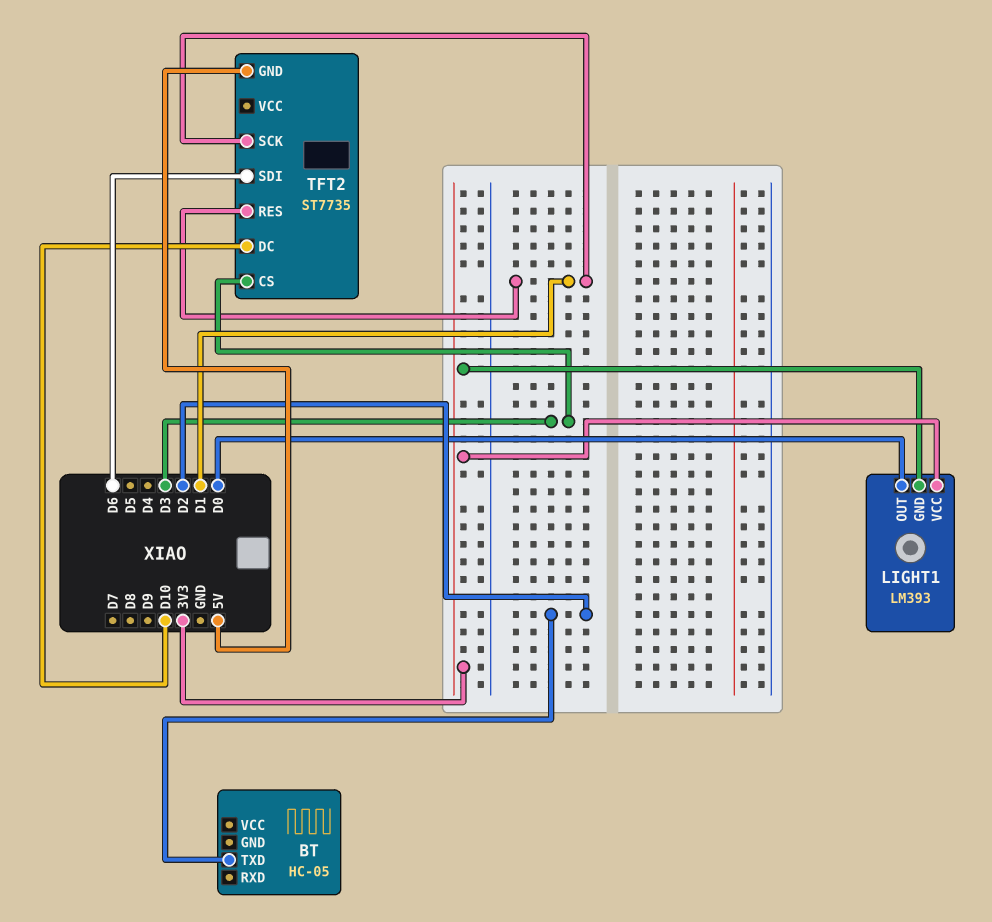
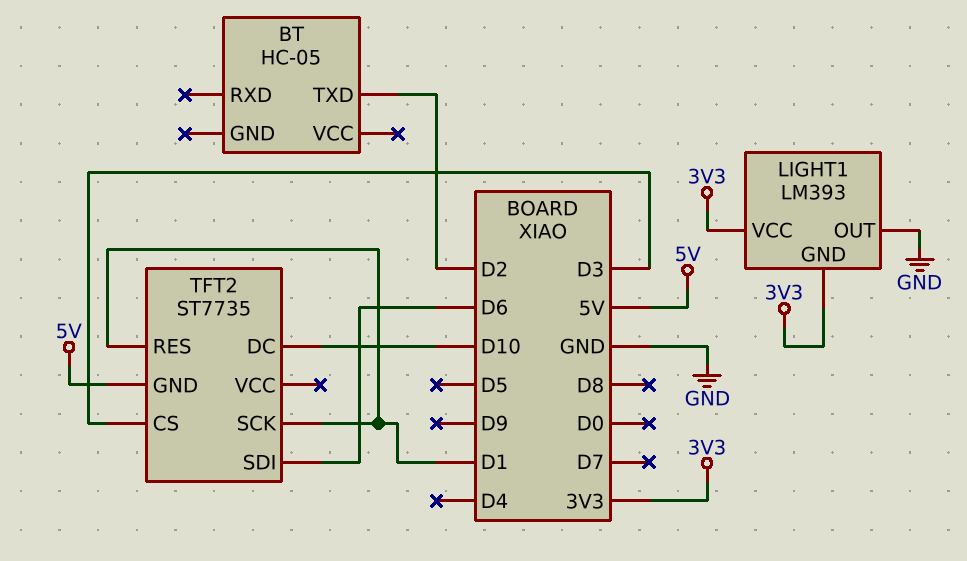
LIGHT1 pin OUT: D0 -> GND

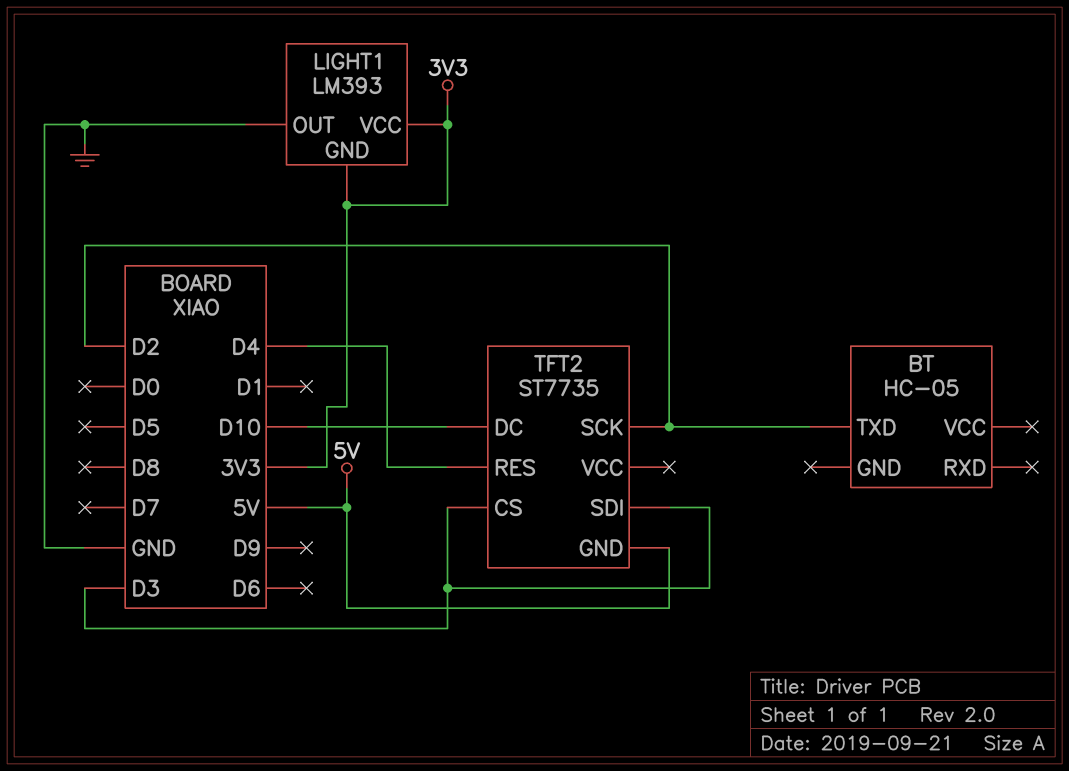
TFT2 pin RES: D1 -> D4
TFT2 pin SCK: D1 -> D2
TFT2 pin SDI: D6 -> D3

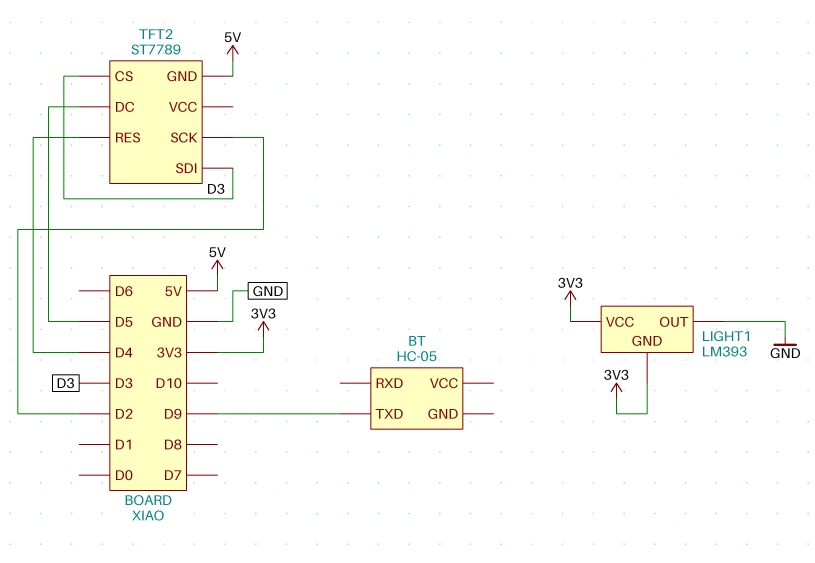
BT pin TXD: D2 -> D9
TFT2: ST7735 -> ST7789
TFT2 pin DC: D10 -> D5

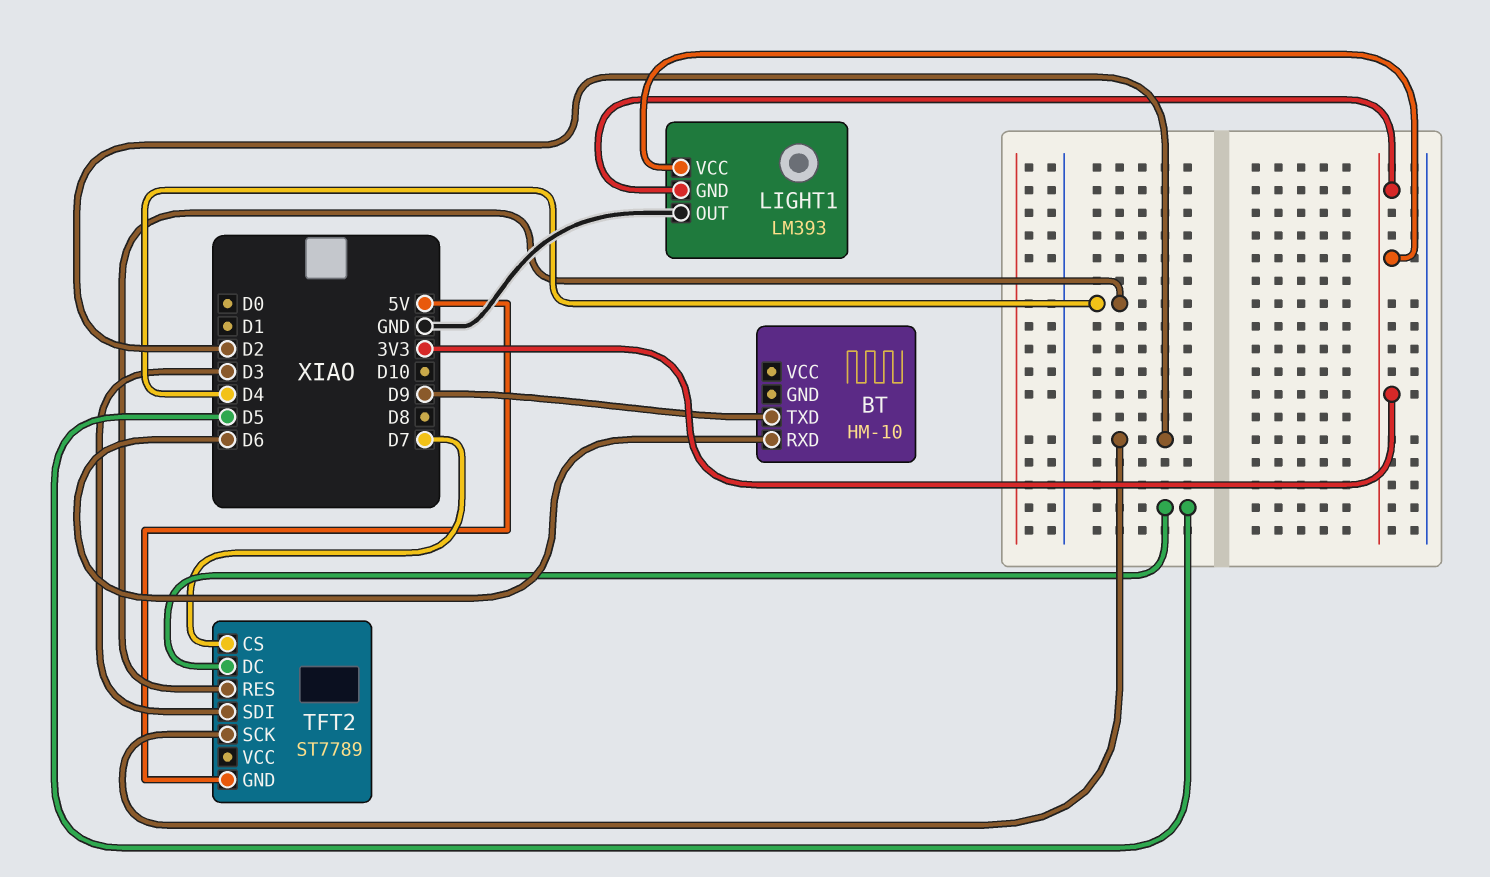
BT: HC-05 -> HM-10
BT pin RXD: none -> D6
TFT2 pin CS: D3 -> D7

